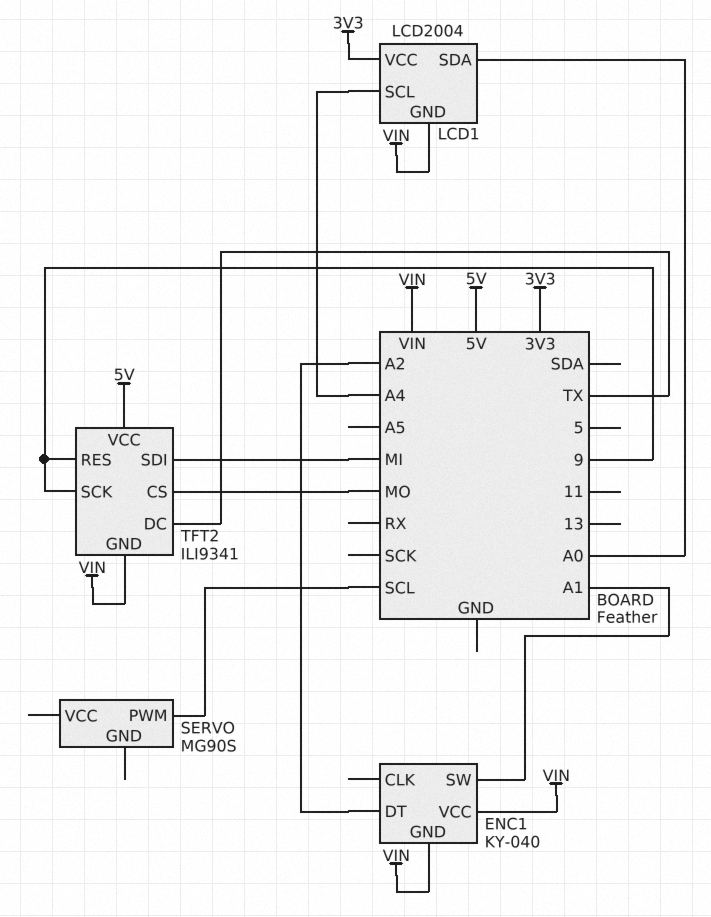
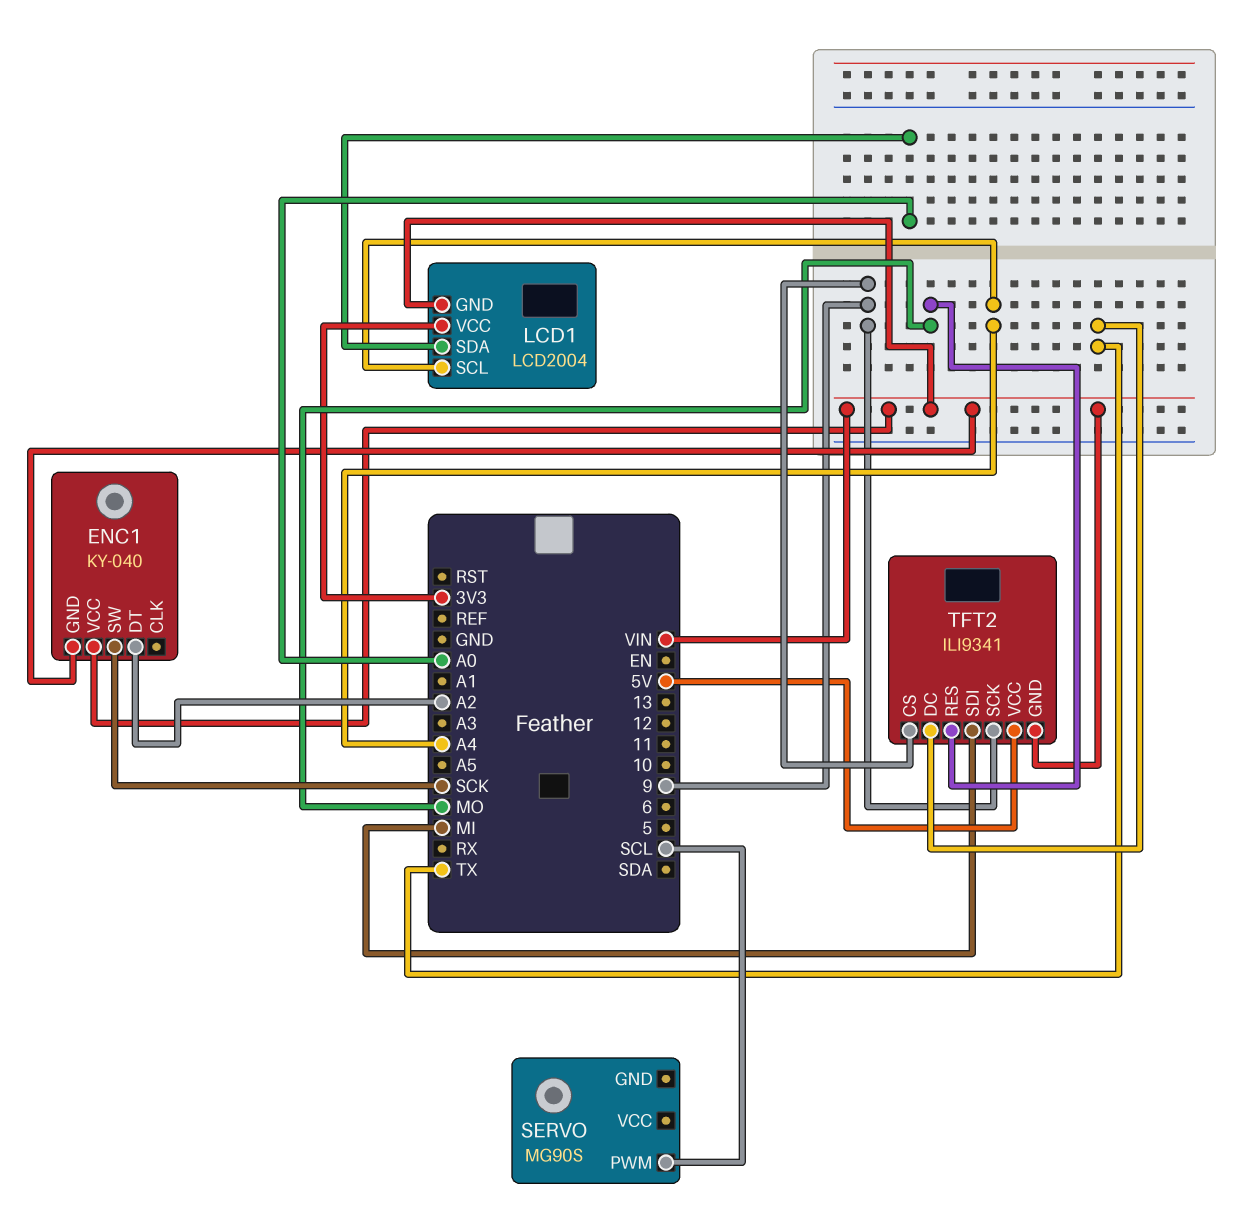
ENC1 pin SW: A1 -> SCK
TFT2 pin CS: MO -> 9
TFT2 pin RES: 9 -> MO

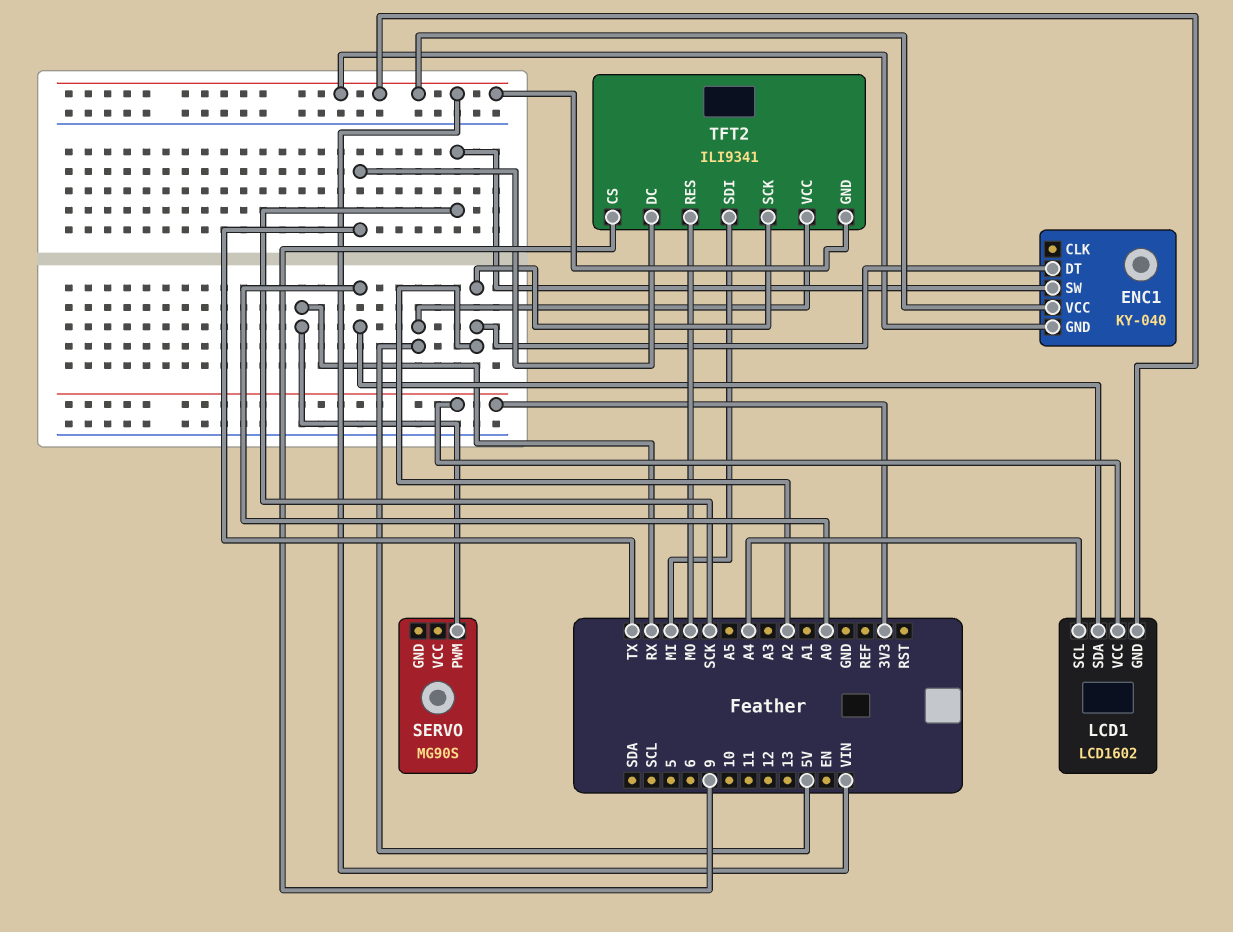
LCD1: LCD2004 -> LCD1602
SERVO pin PWM: SCL -> RX
TFT2 pin SCK: 9 -> A2

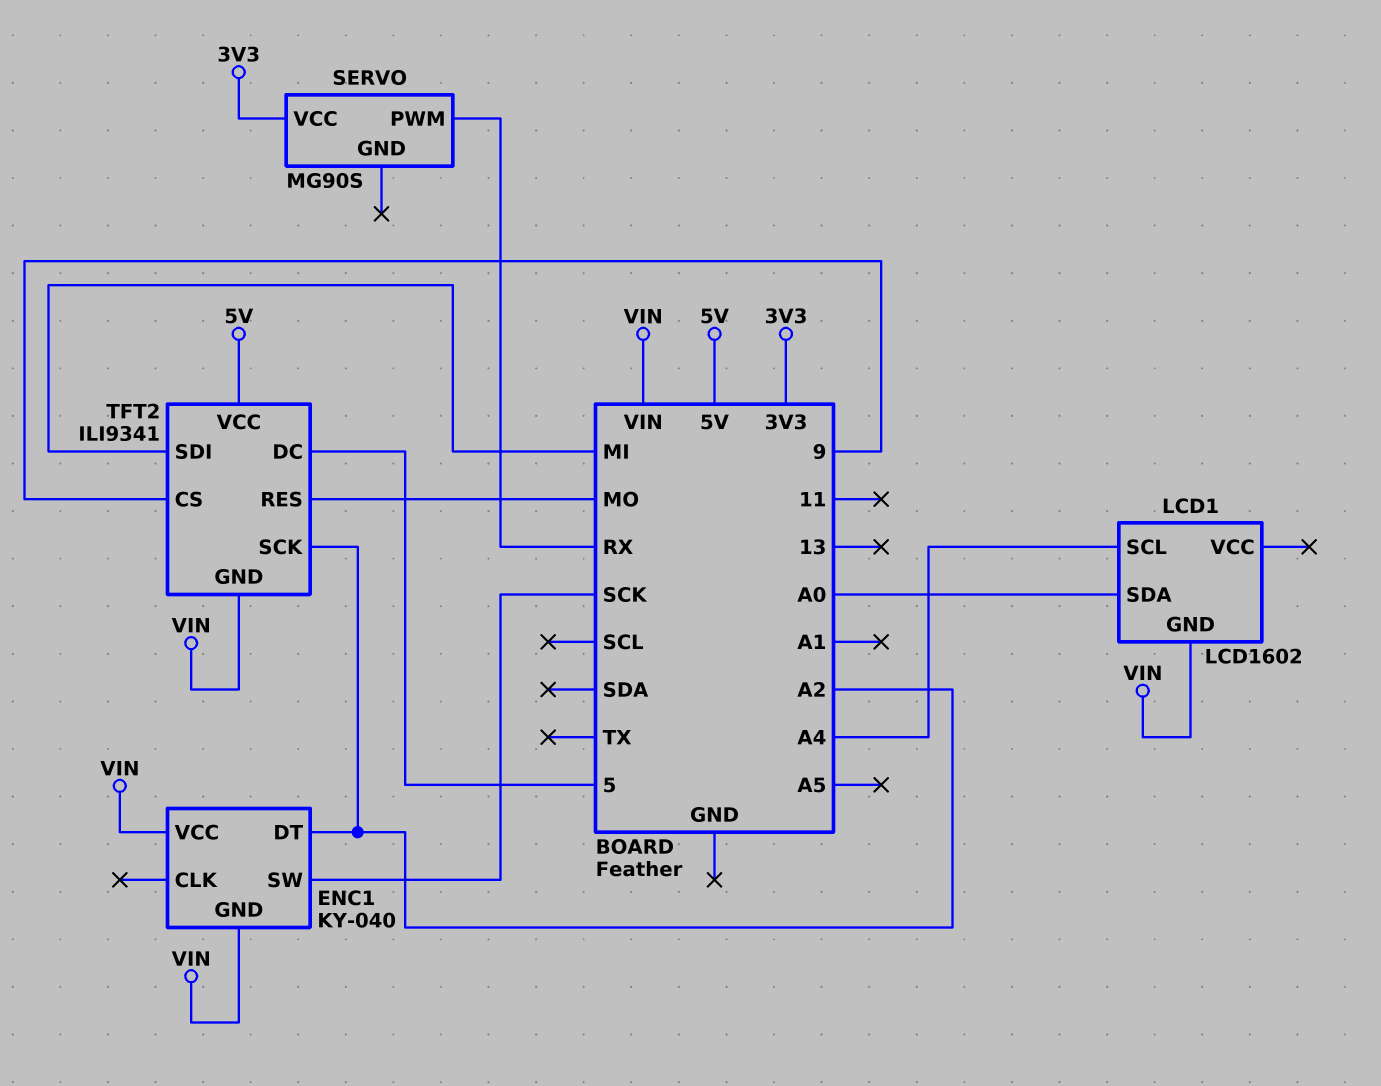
LCD1 pin VCC: 3V3 -> none
SERVO pin VCC: none -> 3V3
TFT2 pin DC: TX -> 5

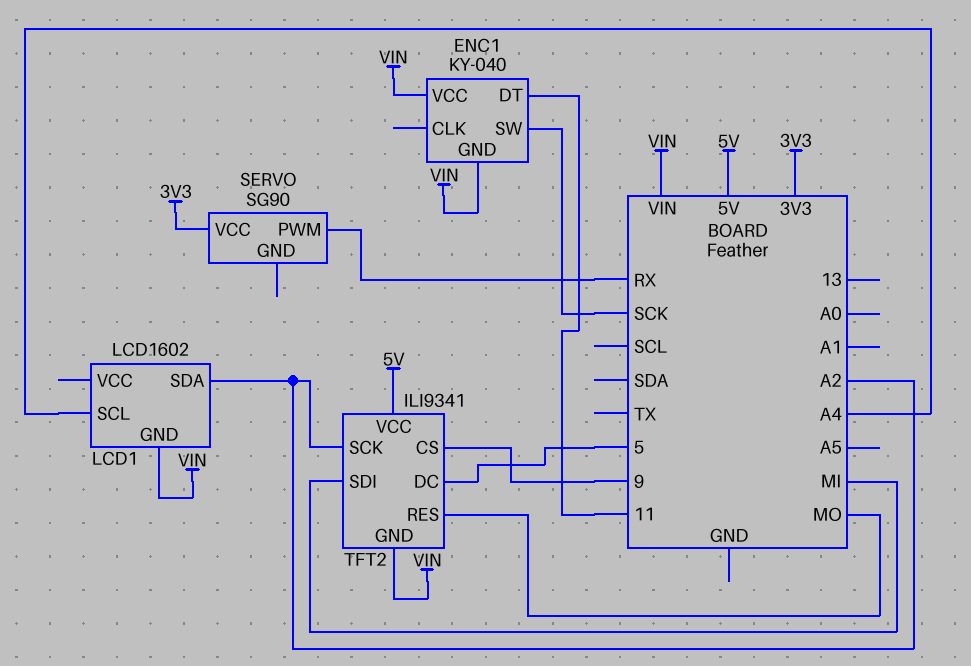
ENC1 pin DT: A2 -> 11
LCD1 pin SDA: A0 -> A2
SERVO: MG90S -> SG90

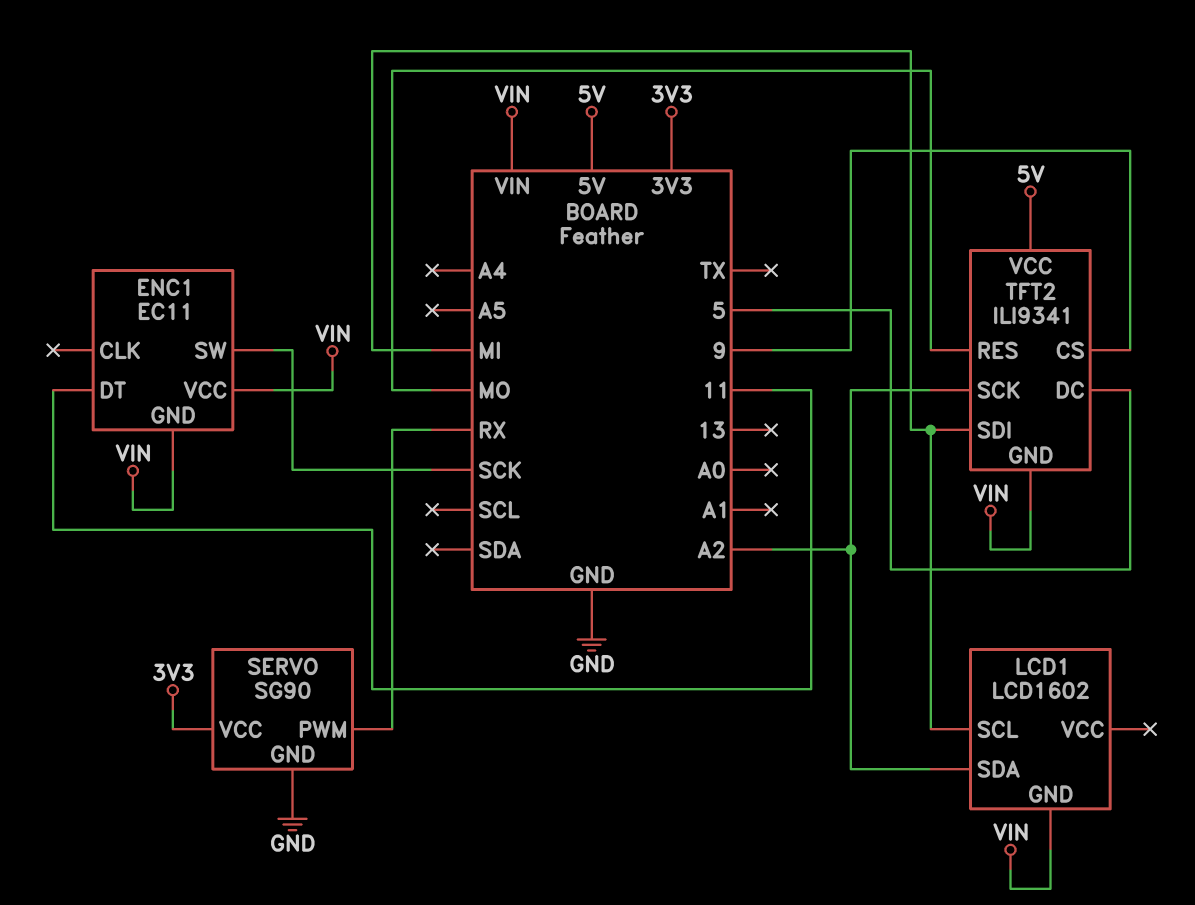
ENC1: KY-040 -> EC11
LCD1 pin SCL: A4 -> MI
SERVO pin GND: none -> GND

